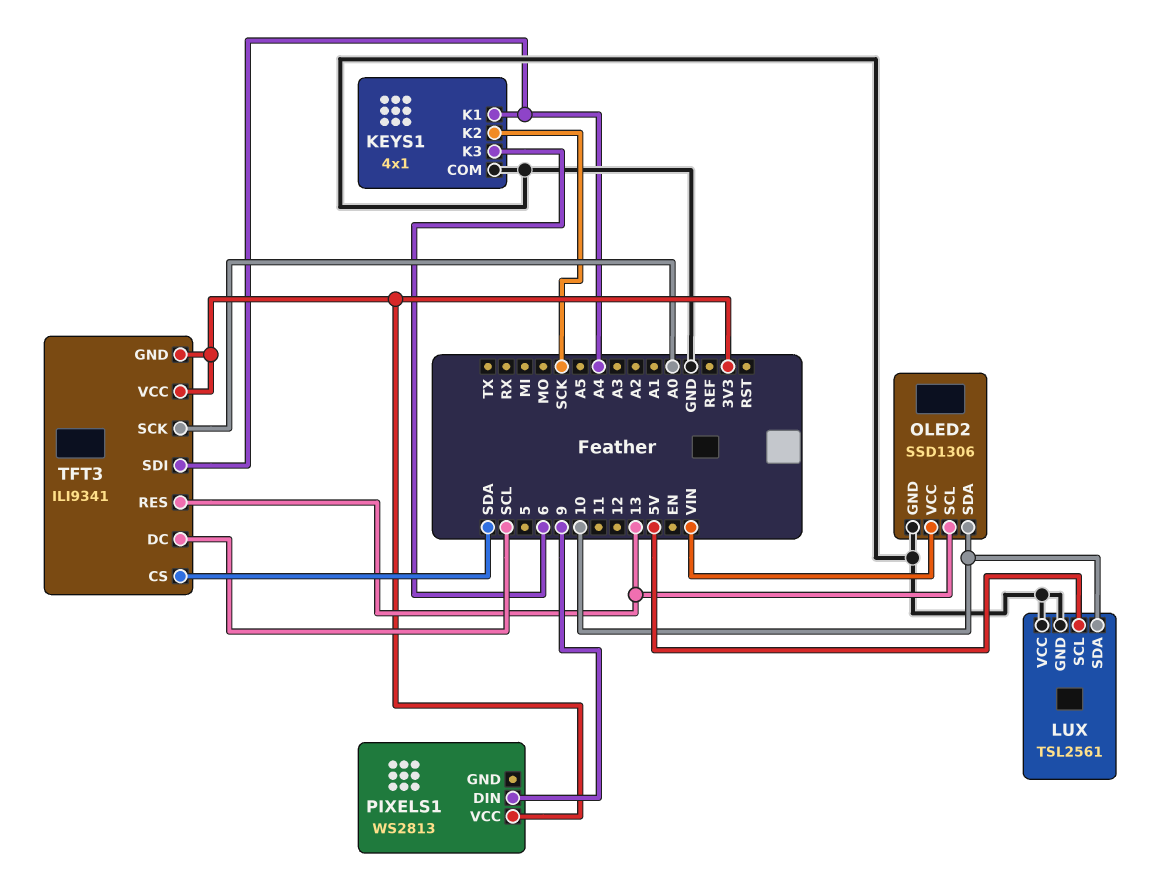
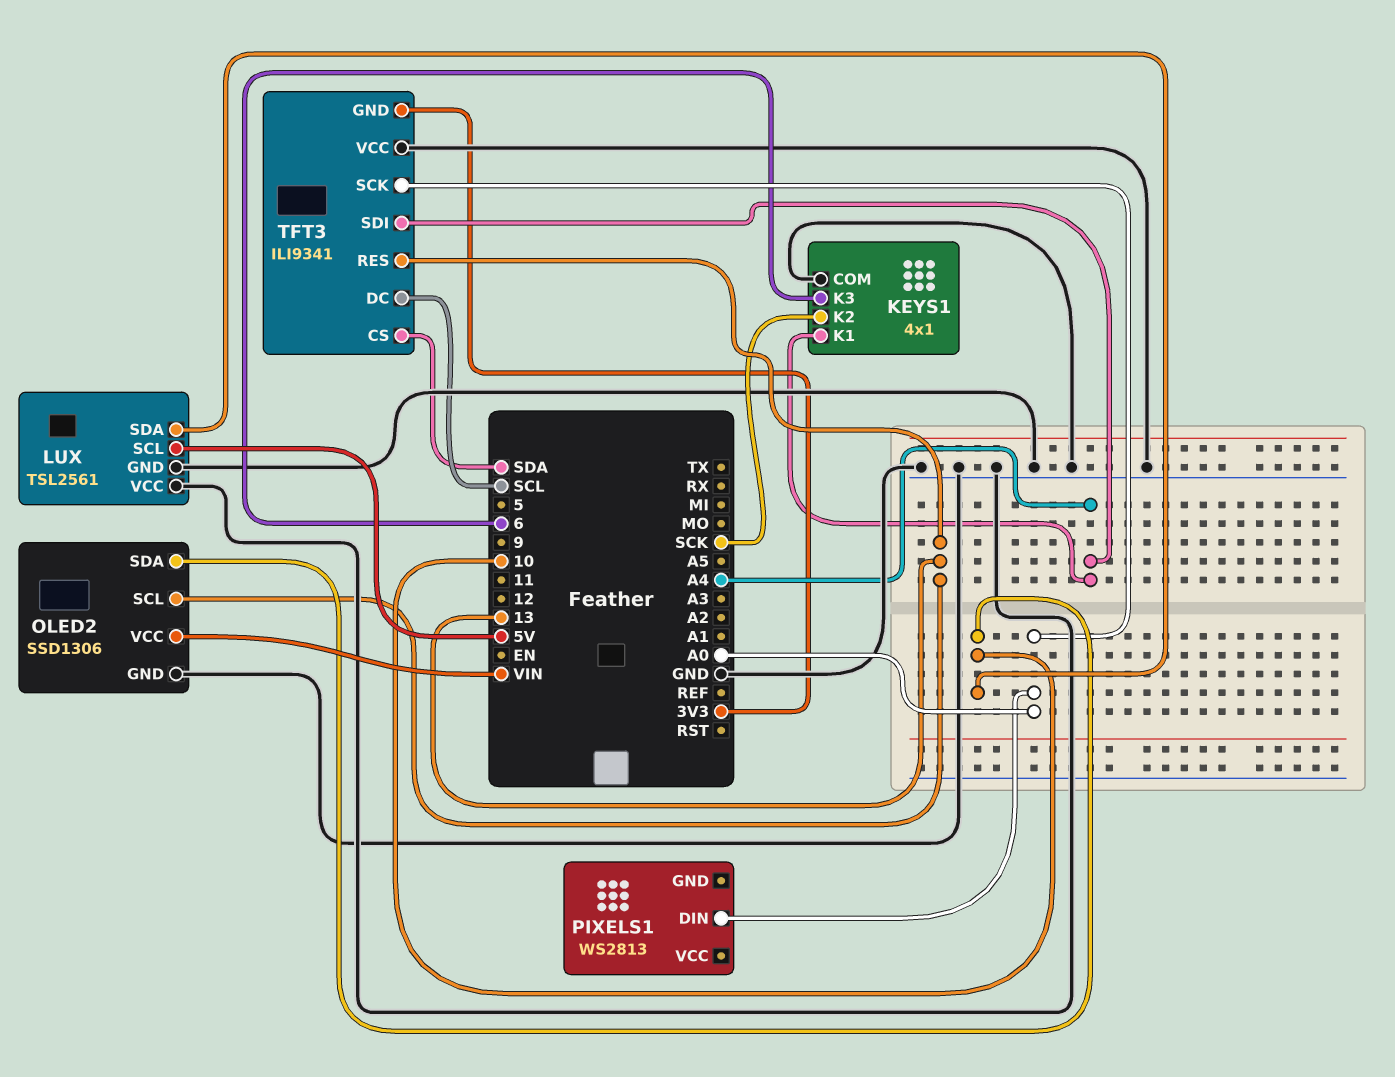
PIXELS1 pin DIN: 9 -> A0
PIXELS1 pin VCC: 3V3 -> none
TFT3 pin VCC: 3V3 -> GND

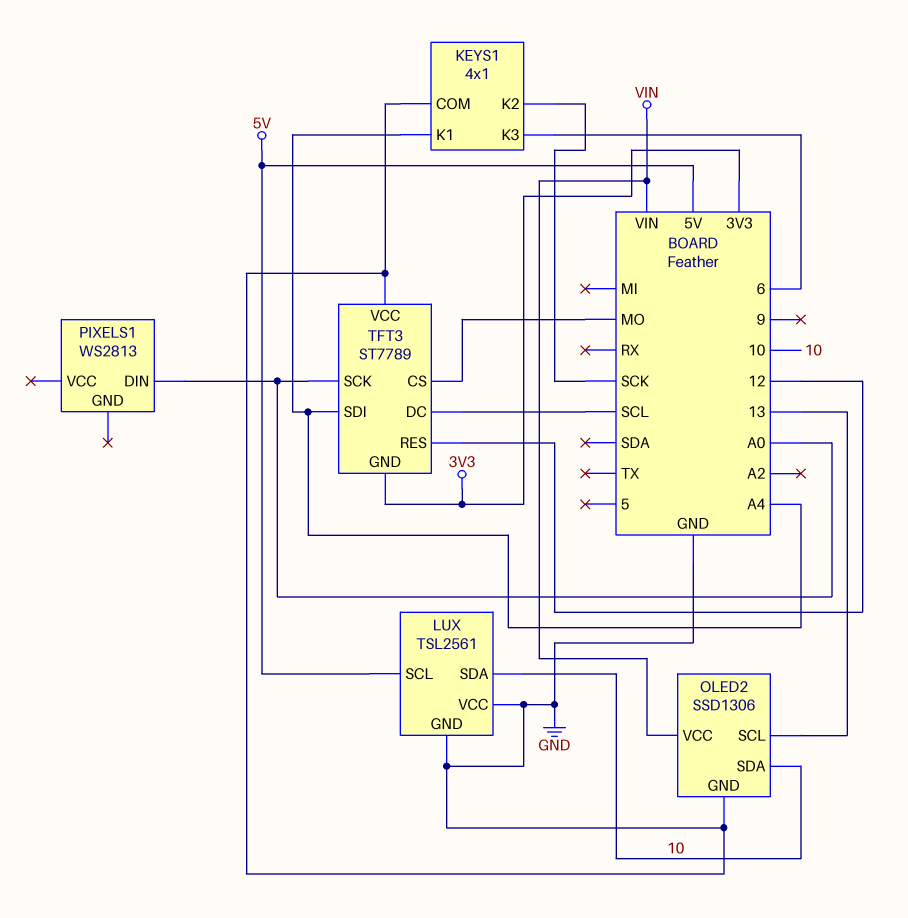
TFT3: ILI9341 -> ST7789
TFT3 pin CS: SDA -> MO
TFT3 pin RES: 13 -> 12

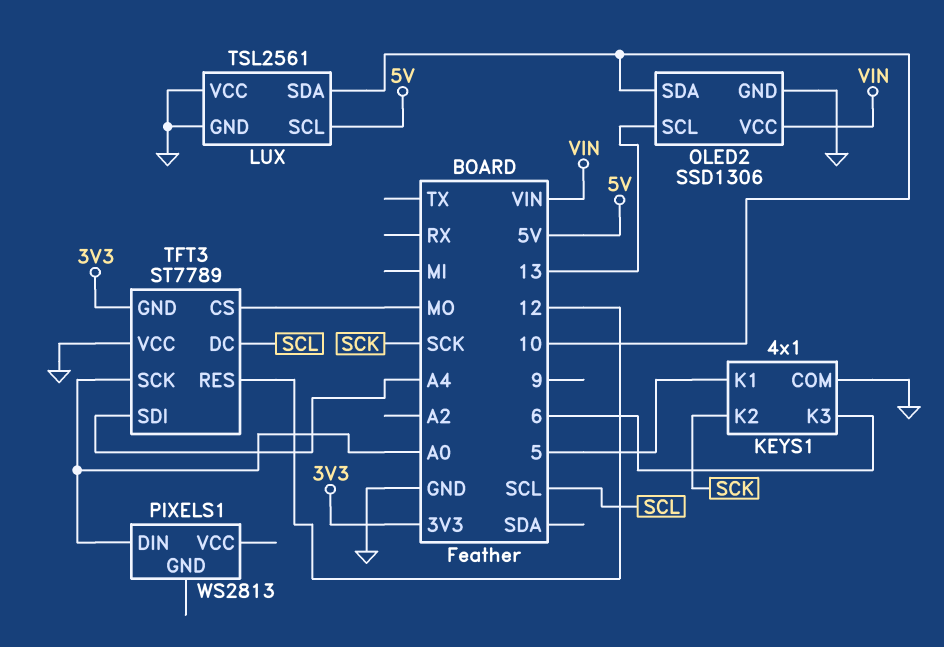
KEYS1 pin K1: A4 -> 5

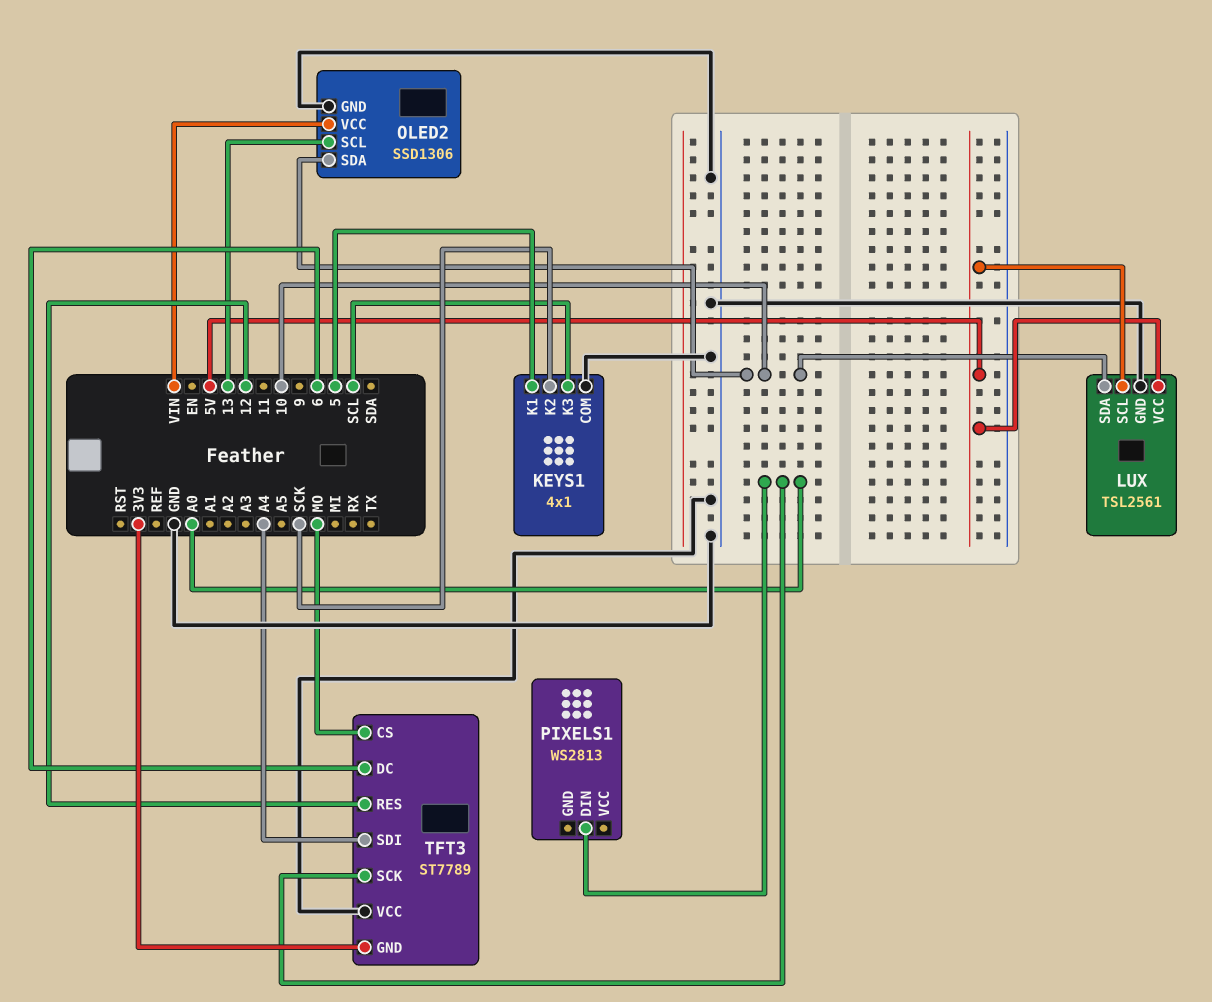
KEYS1 pin K3: 6 -> SCL
LUX pin VCC: GND -> 5V
TFT3 pin DC: SCL -> 6

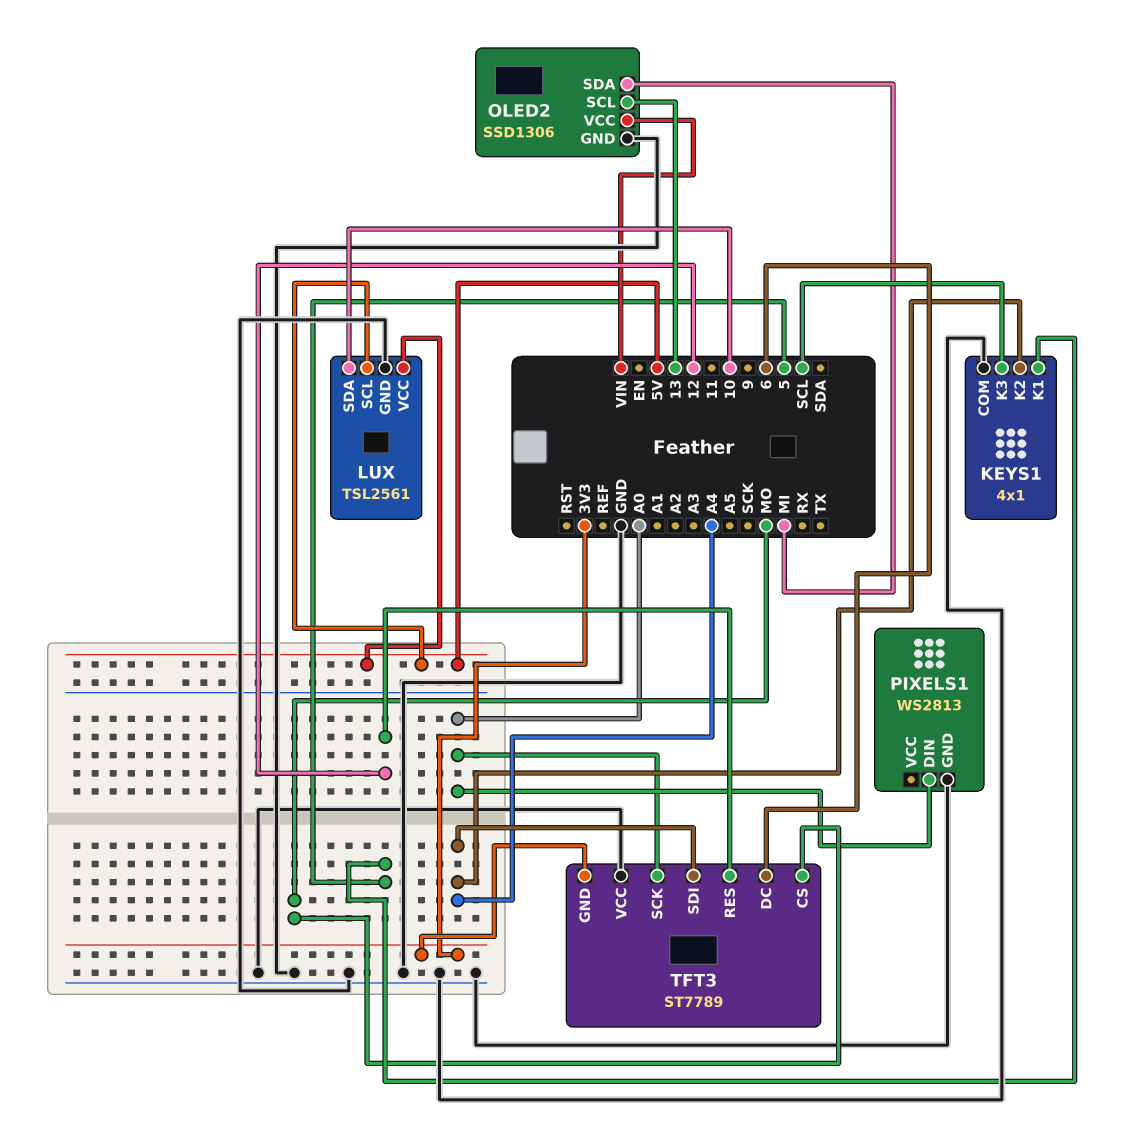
KEYS1 pin K2: SCK -> A4
OLED2 pin SDA: 10 -> MI
PIXELS1 pin GND: none -> GND

